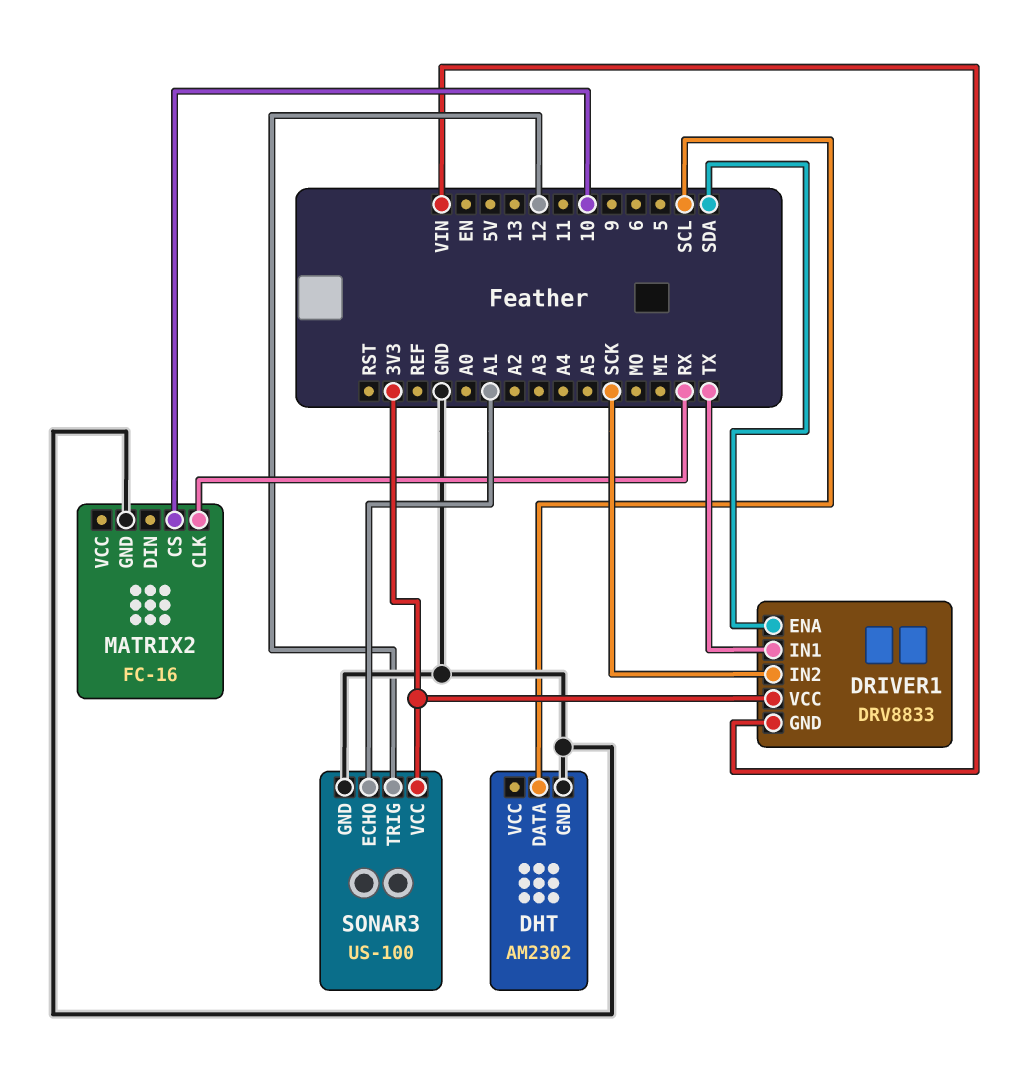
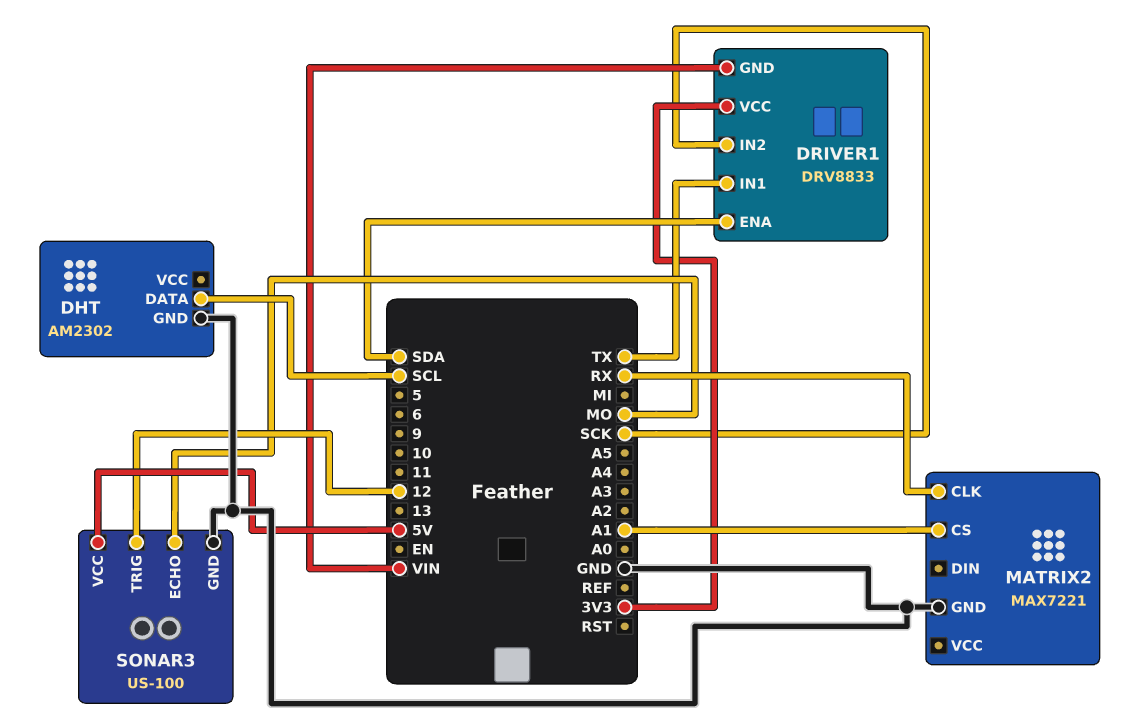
MATRIX2: FC-16 -> MAX7221
MATRIX2 pin CS: 10 -> A1
SONAR3 pin ECHO: A1 -> MO
SONAR3 pin VCC: 3V3 -> 5V

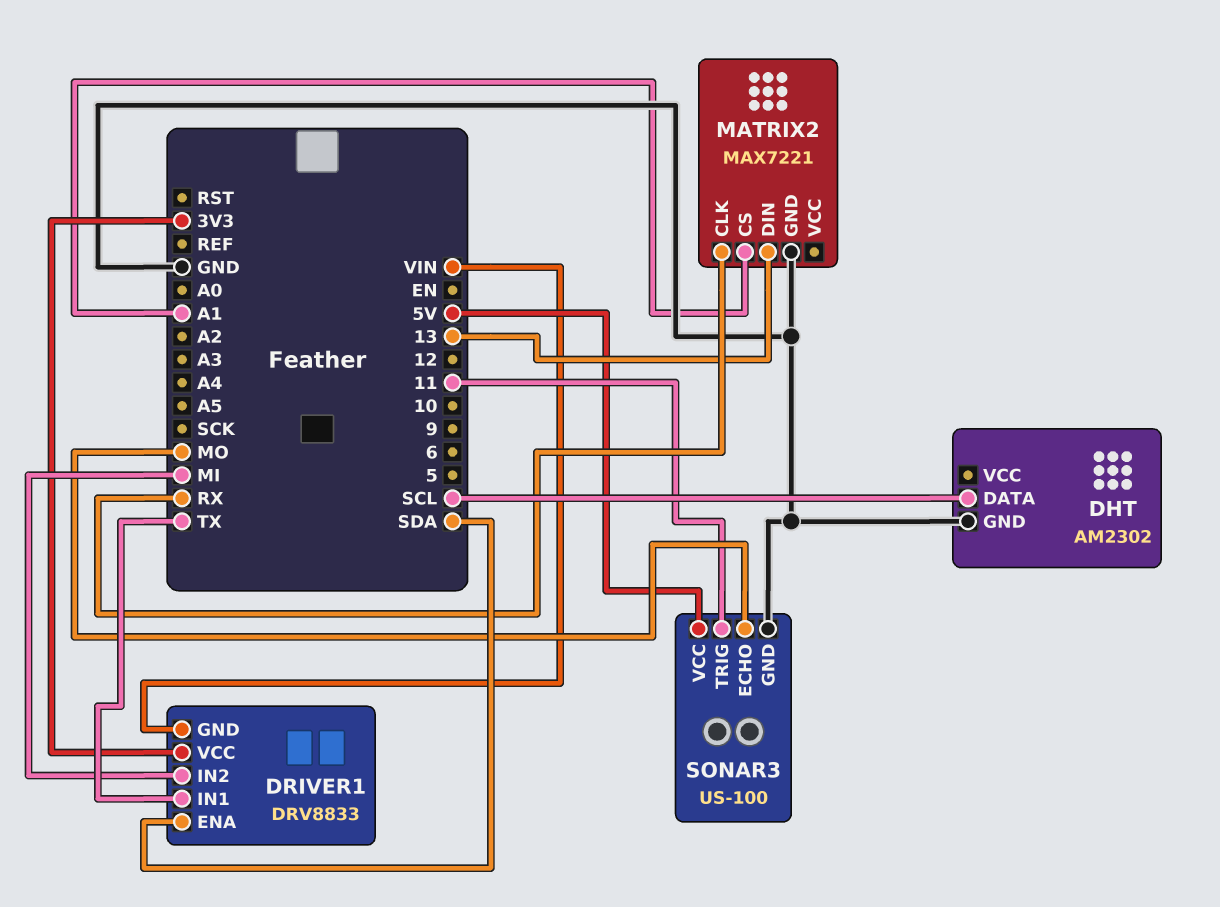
DRIVER1 pin IN2: SCK -> MI
MATRIX2 pin DIN: none -> 13
SONAR3 pin TRIG: 12 -> 11

